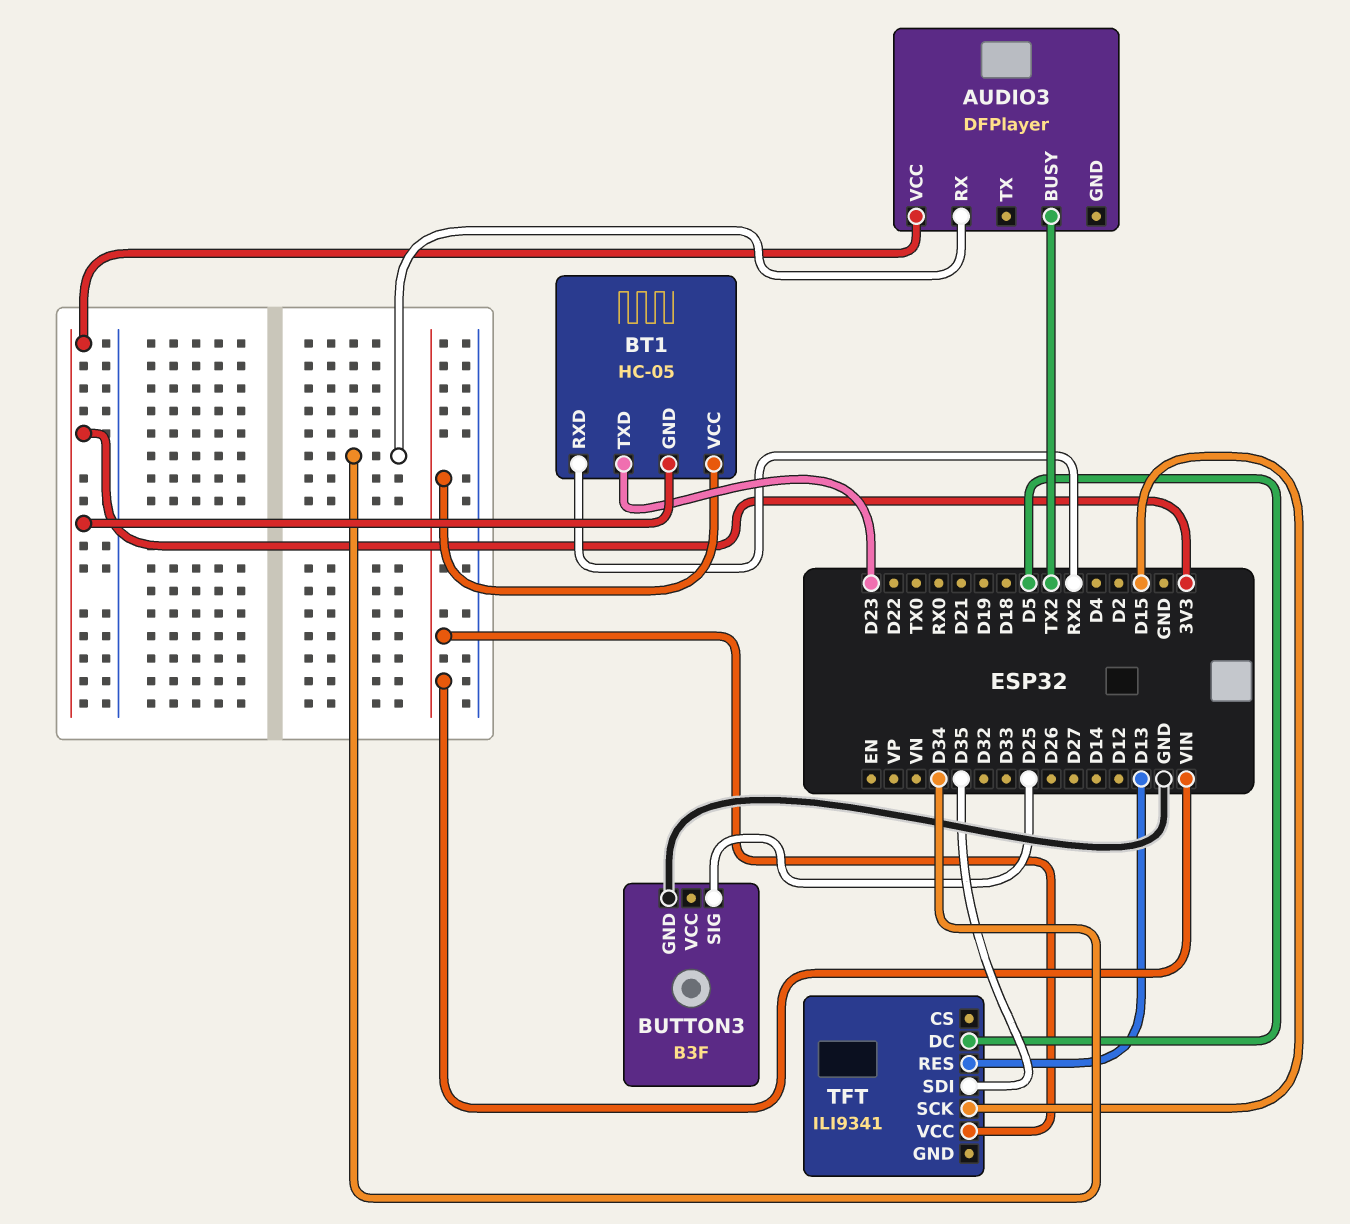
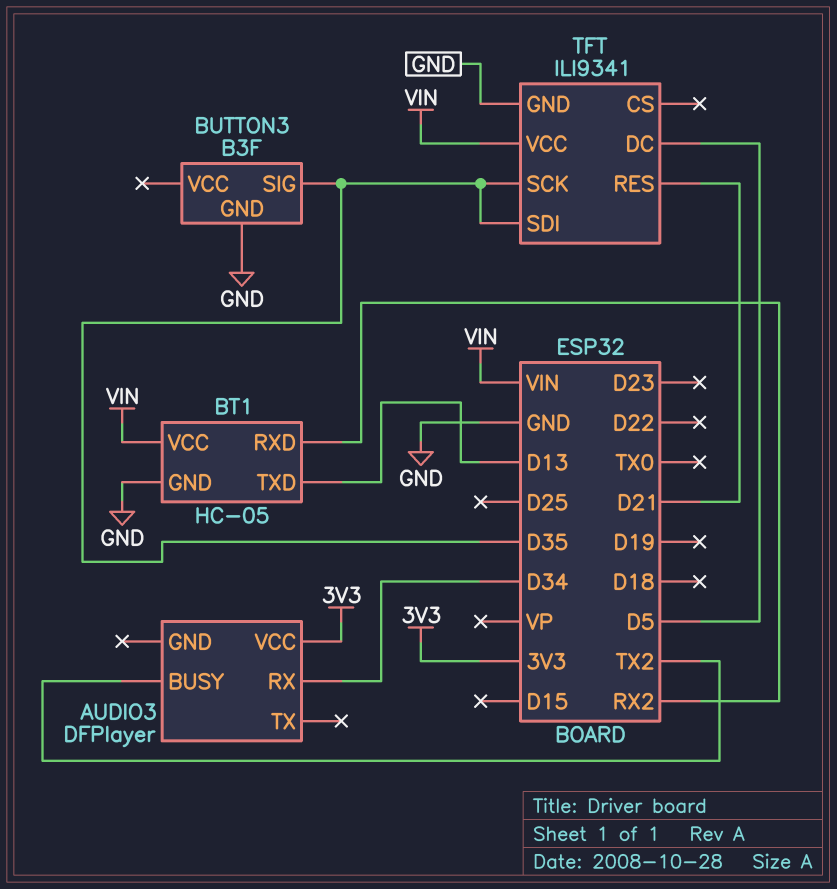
BT1 pin GND: 3V3 -> GND
BT1 pin TXD: D23 -> D13
BUTTON3 pin SIG: D25 -> D35
TFT pin GND: none -> GND
TFT pin RES: D13 -> D21
TFT pin SCK: D15 -> D35

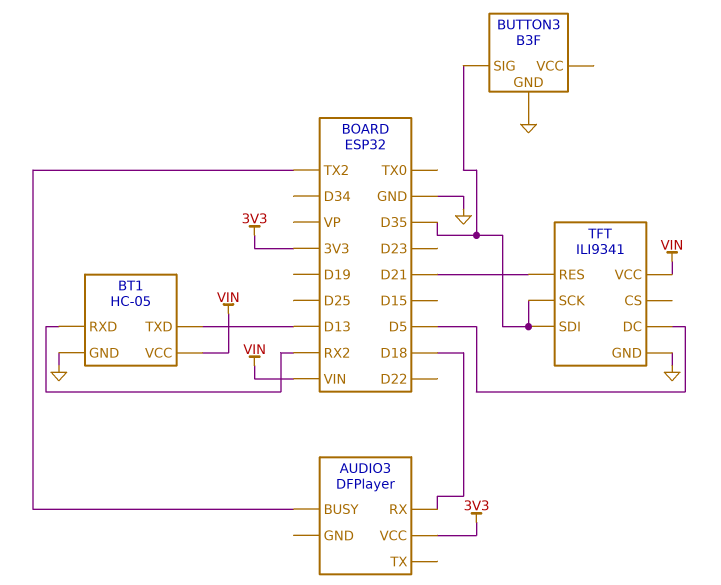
AUDIO3 pin RX: D34 -> D18

